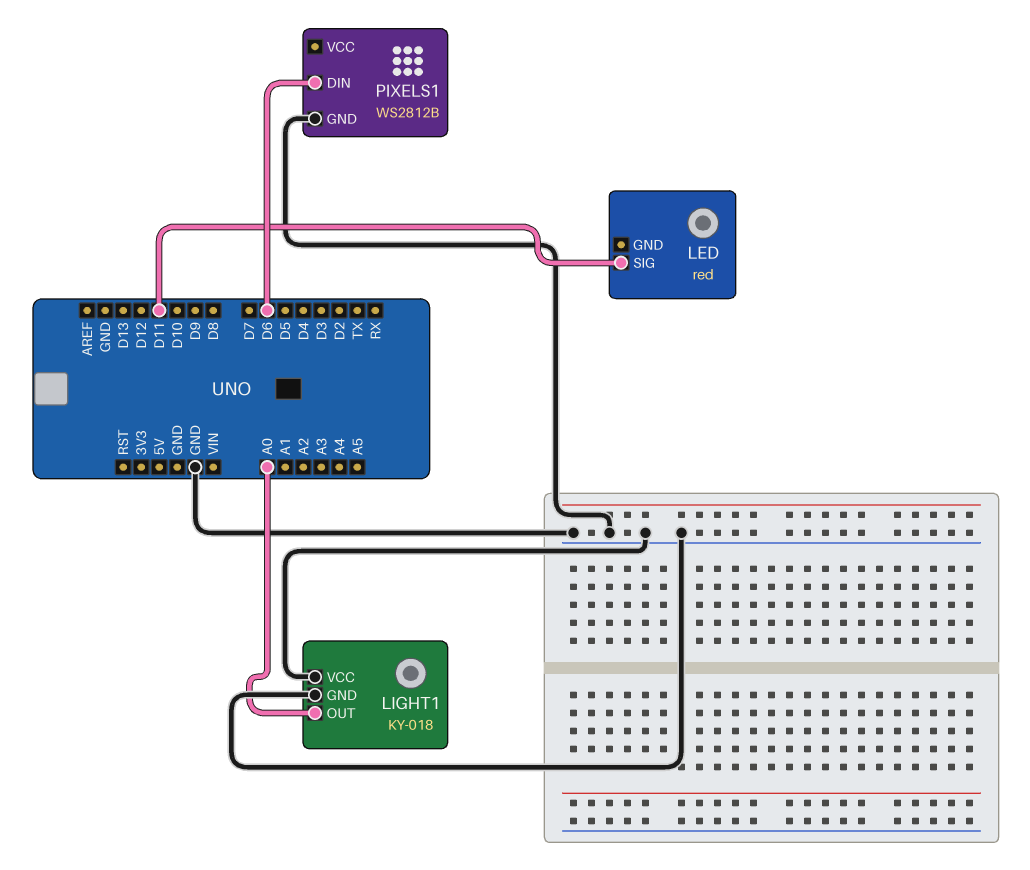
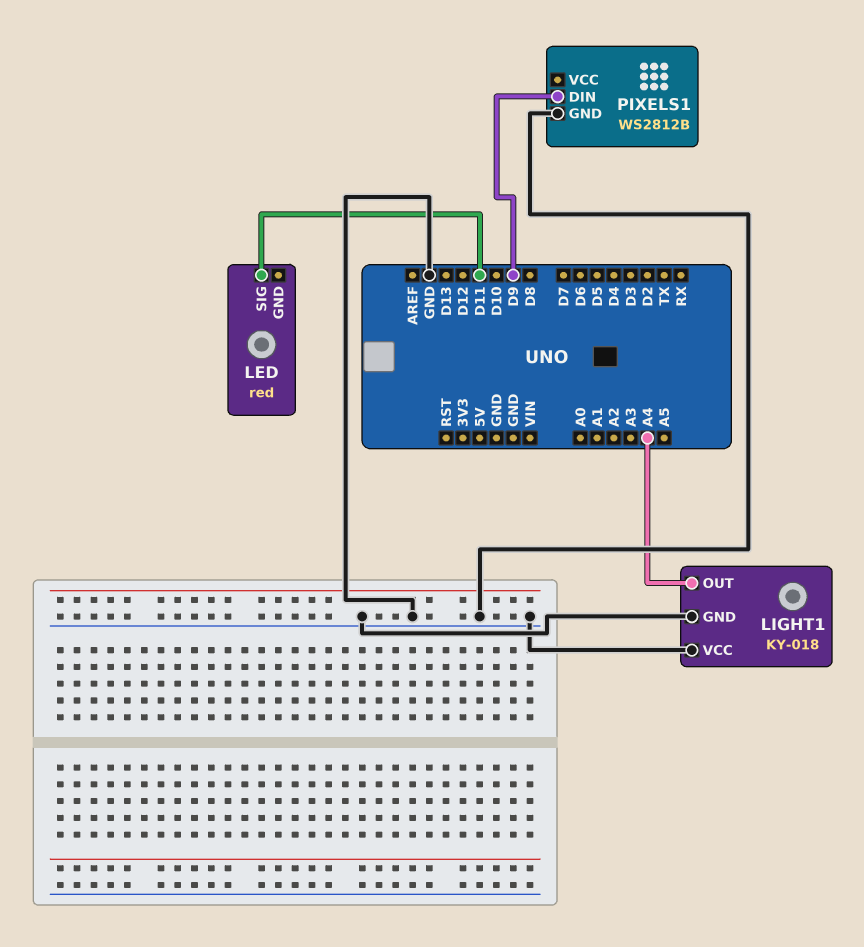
LIGHT1 pin OUT: A0 -> A4
PIXELS1 pin DIN: D6 -> D9

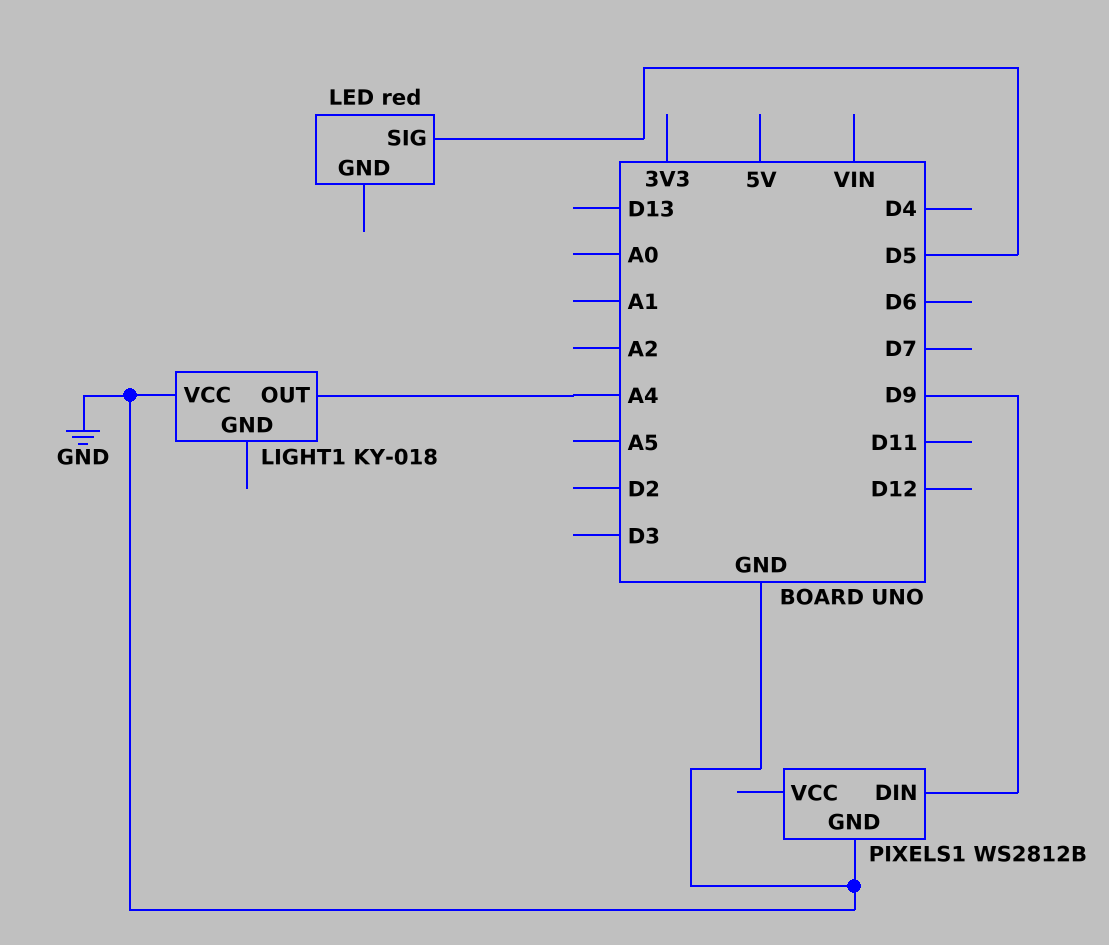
LED pin SIG: D11 -> D5
LIGHT1 pin GND: GND -> none

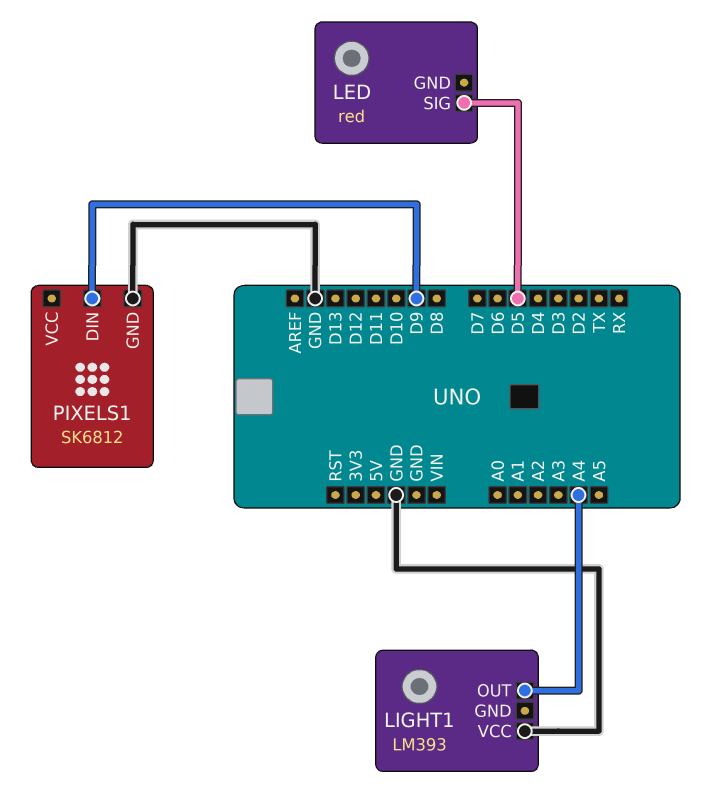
LIGHT1: KY-018 -> LM393
PIXELS1: WS2812B -> SK6812

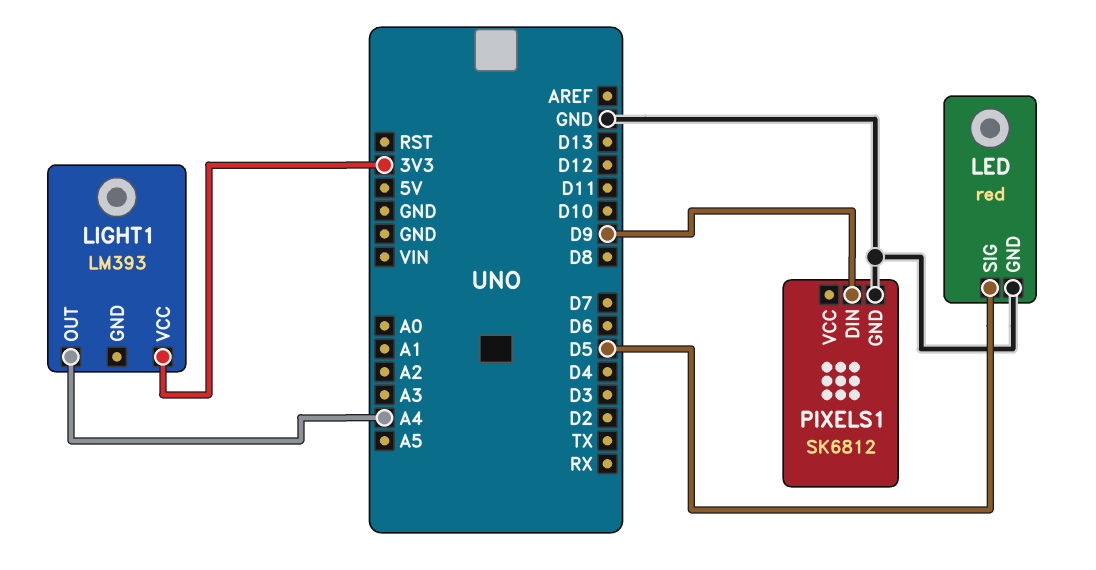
LED pin GND: none -> GND
LIGHT1 pin VCC: GND -> 3V3

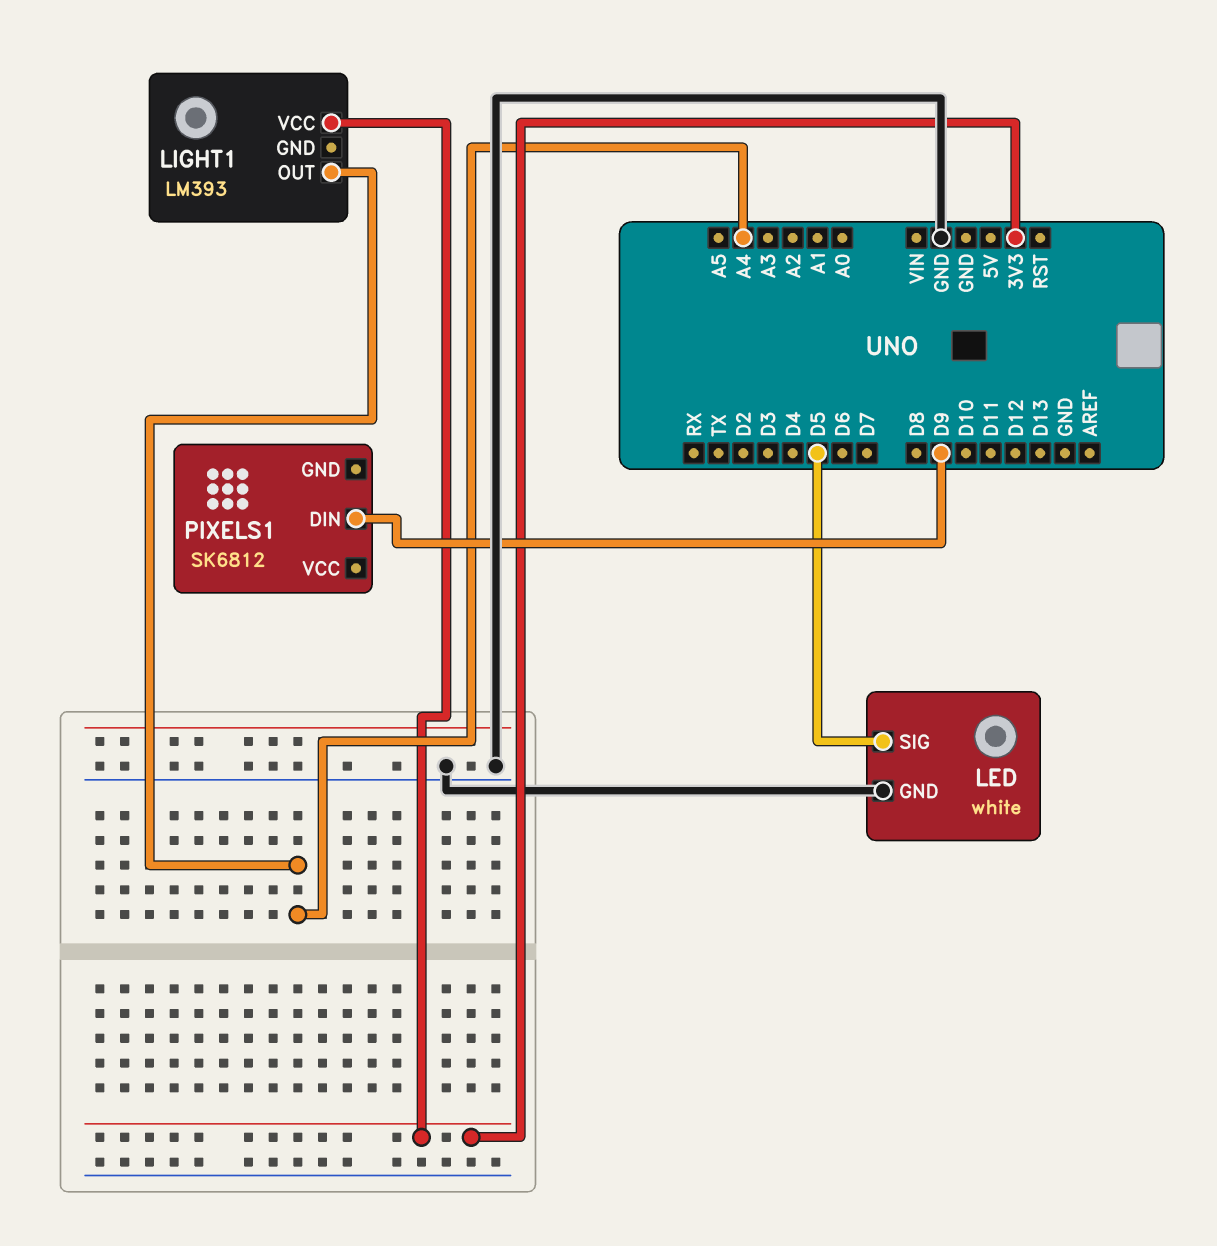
LED: red -> white
PIXELS1 pin GND: GND -> none

